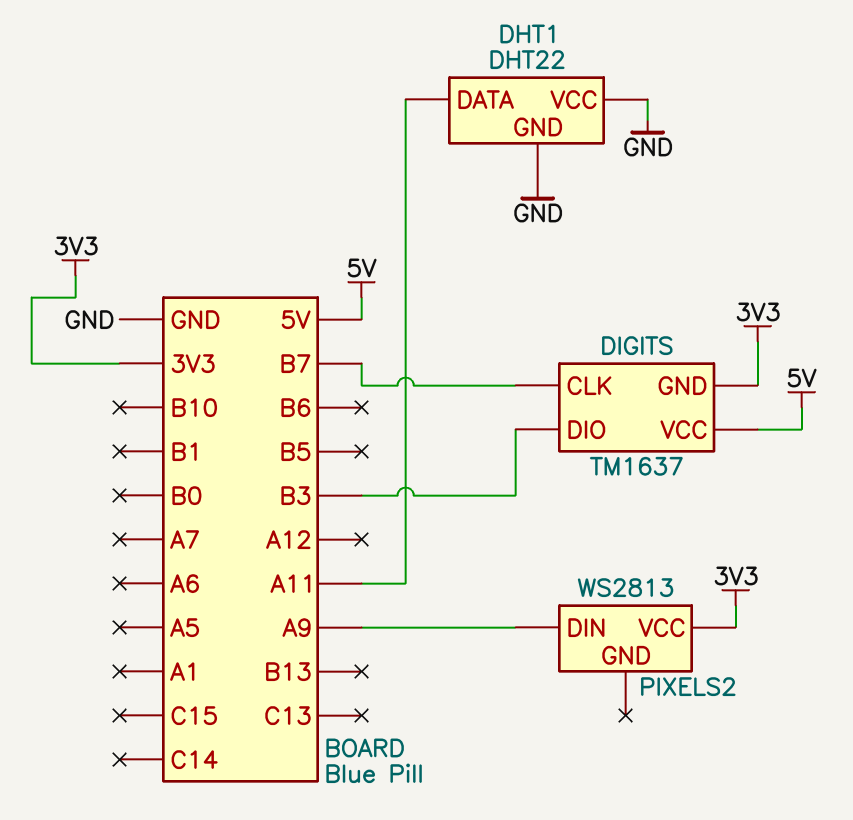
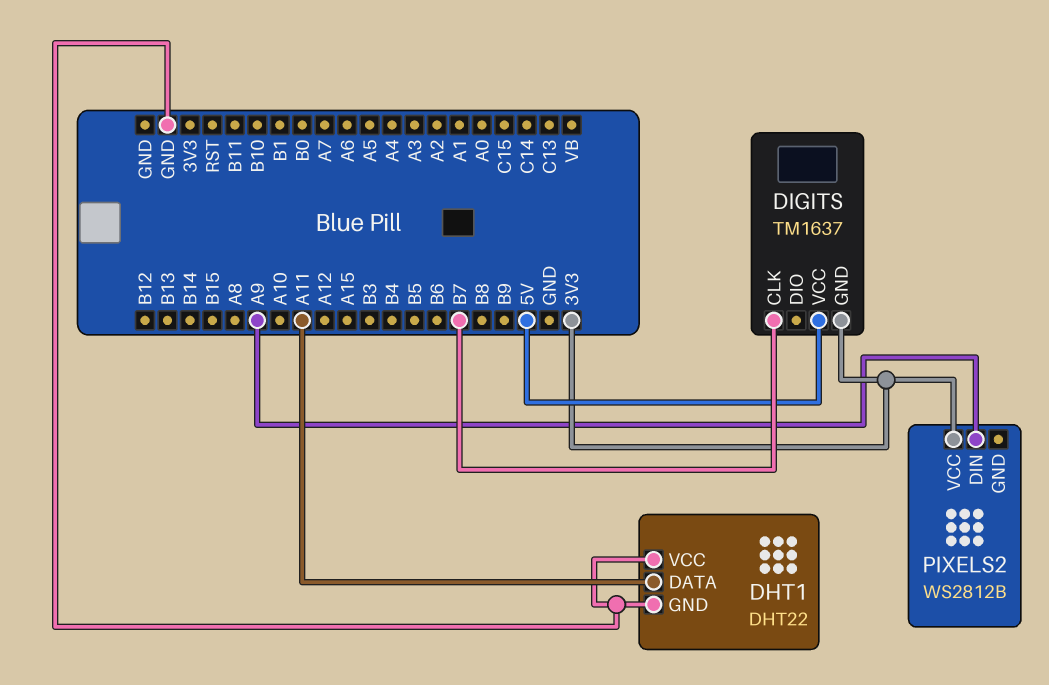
DIGITS pin DIO: B3 -> none
PIXELS2: WS2813 -> WS2812B

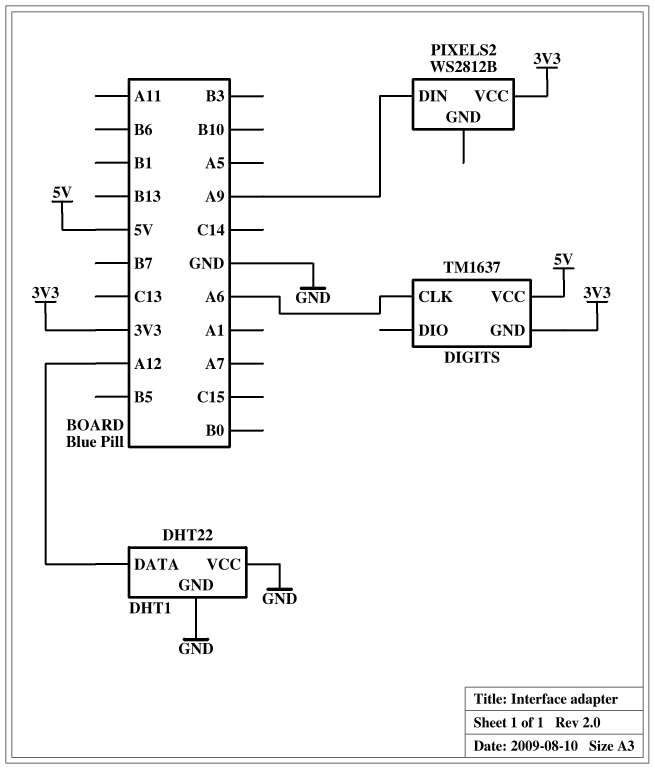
DHT1 pin DATA: A11 -> A12
DIGITS pin CLK: B7 -> A6

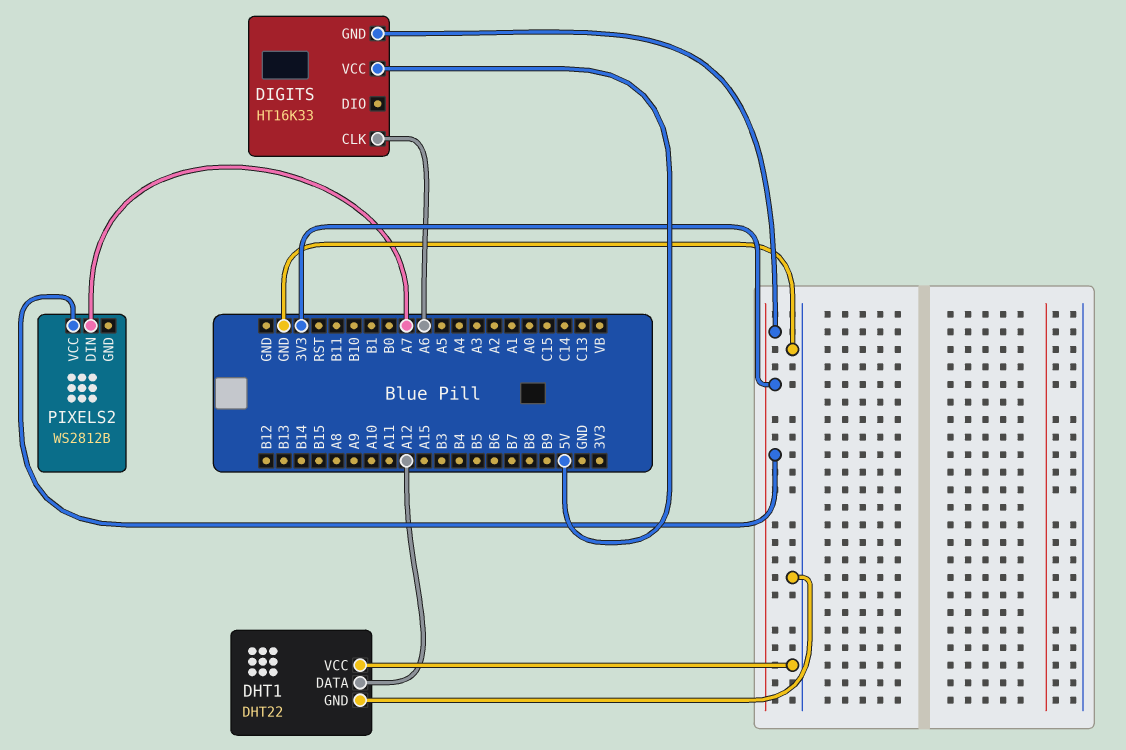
DIGITS: TM1637 -> HT16K33
PIXELS2 pin DIN: A9 -> A7

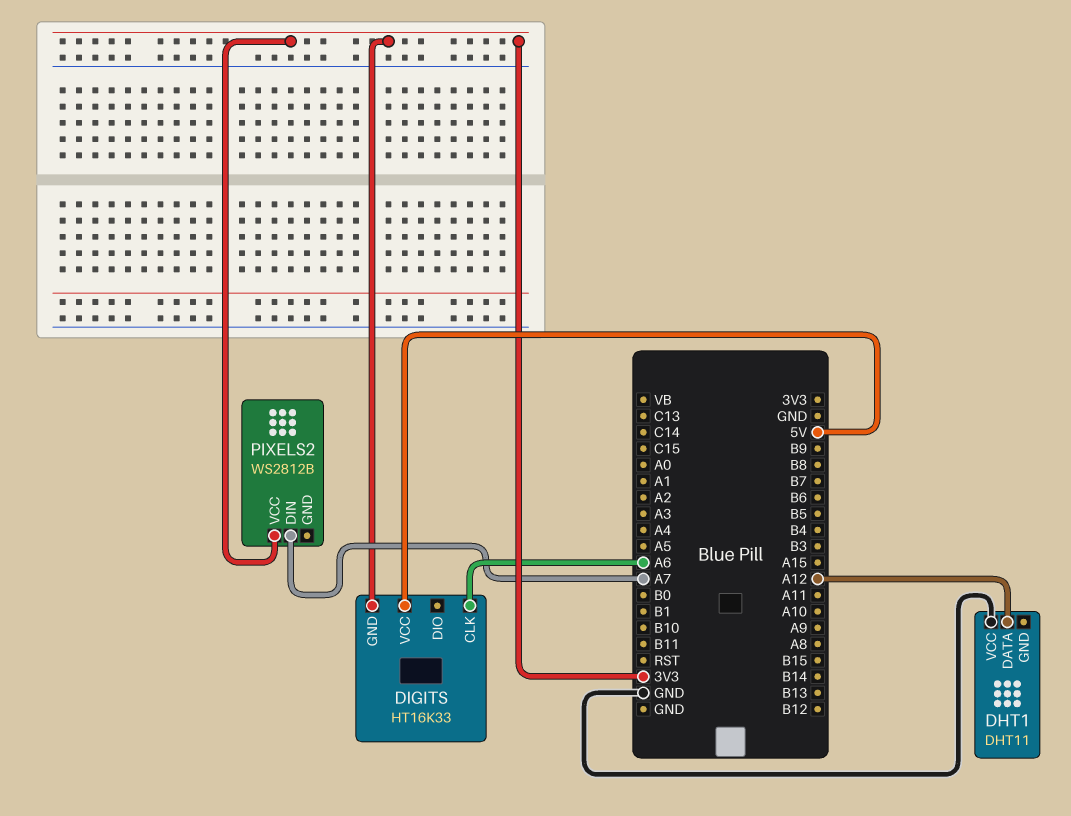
DHT1: DHT22 -> DHT11
DHT1 pin GND: GND -> none

